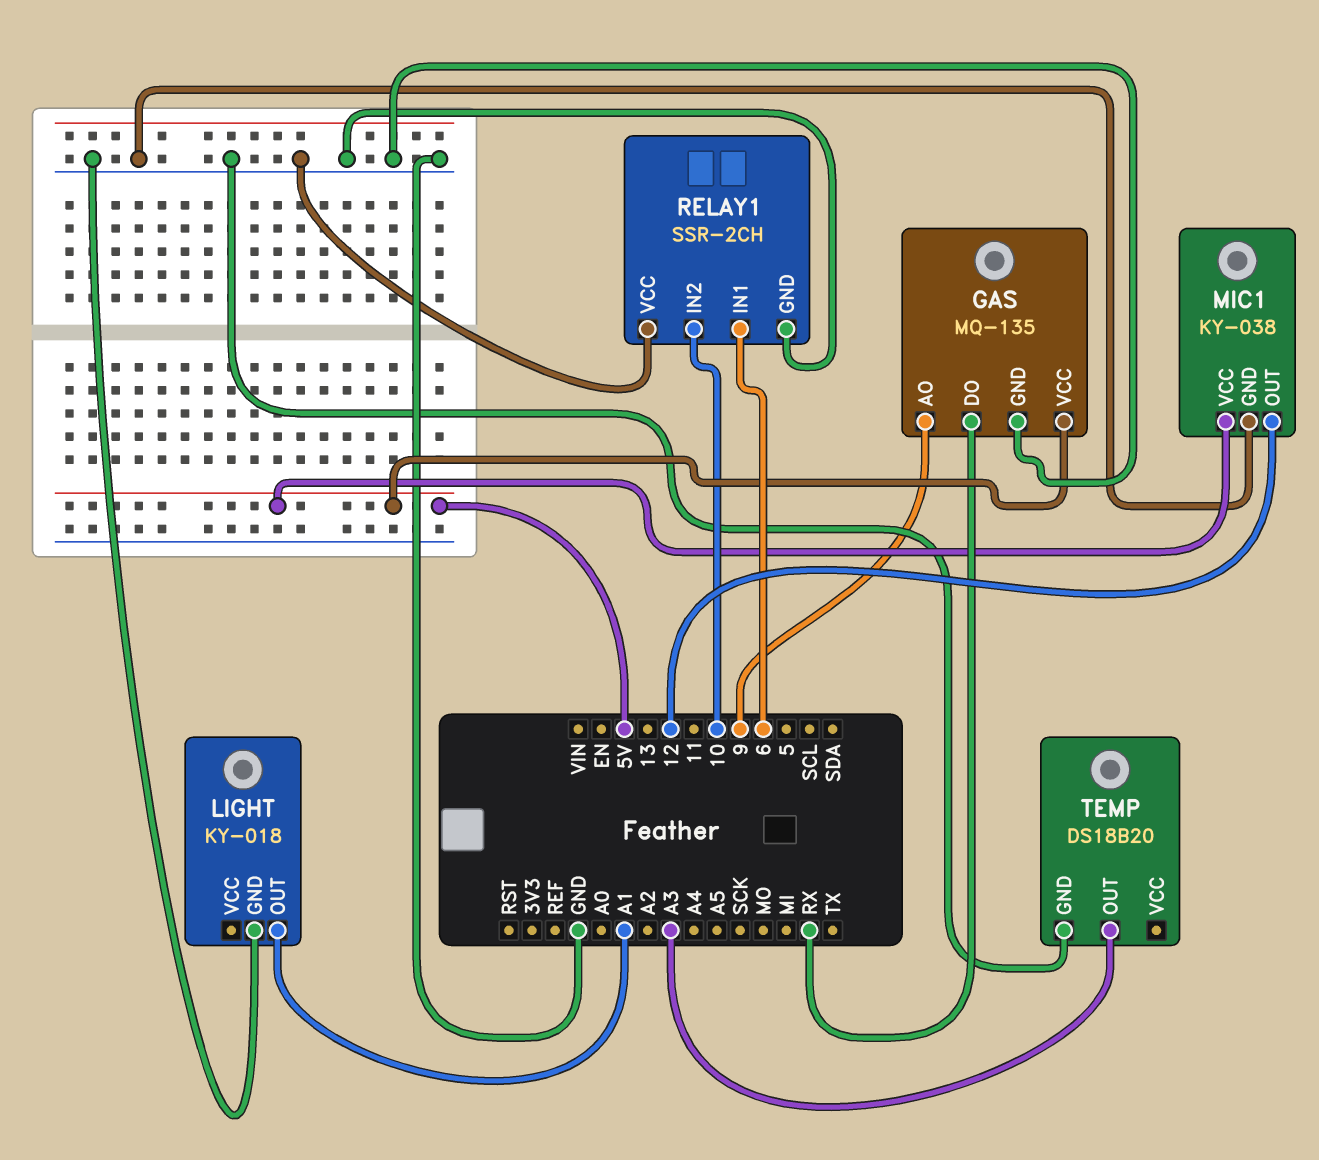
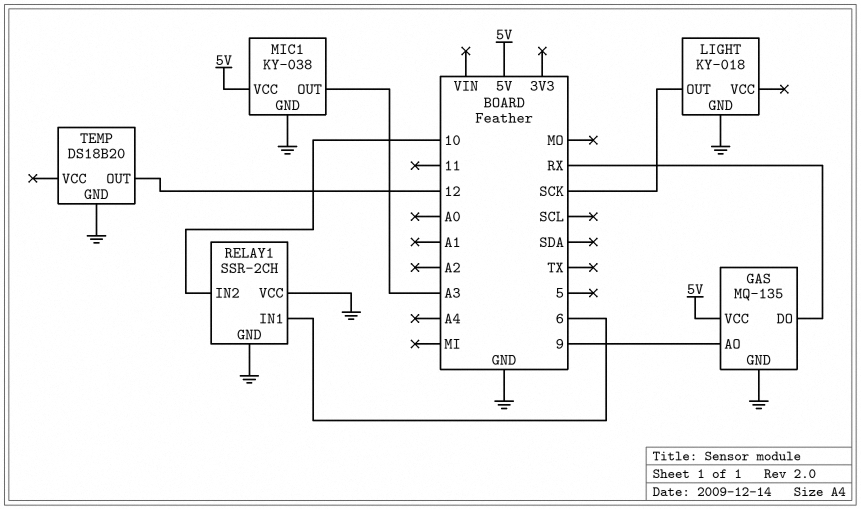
LIGHT pin OUT: A1 -> SCK
MIC1 pin OUT: 12 -> A3
TEMP pin OUT: A3 -> 12

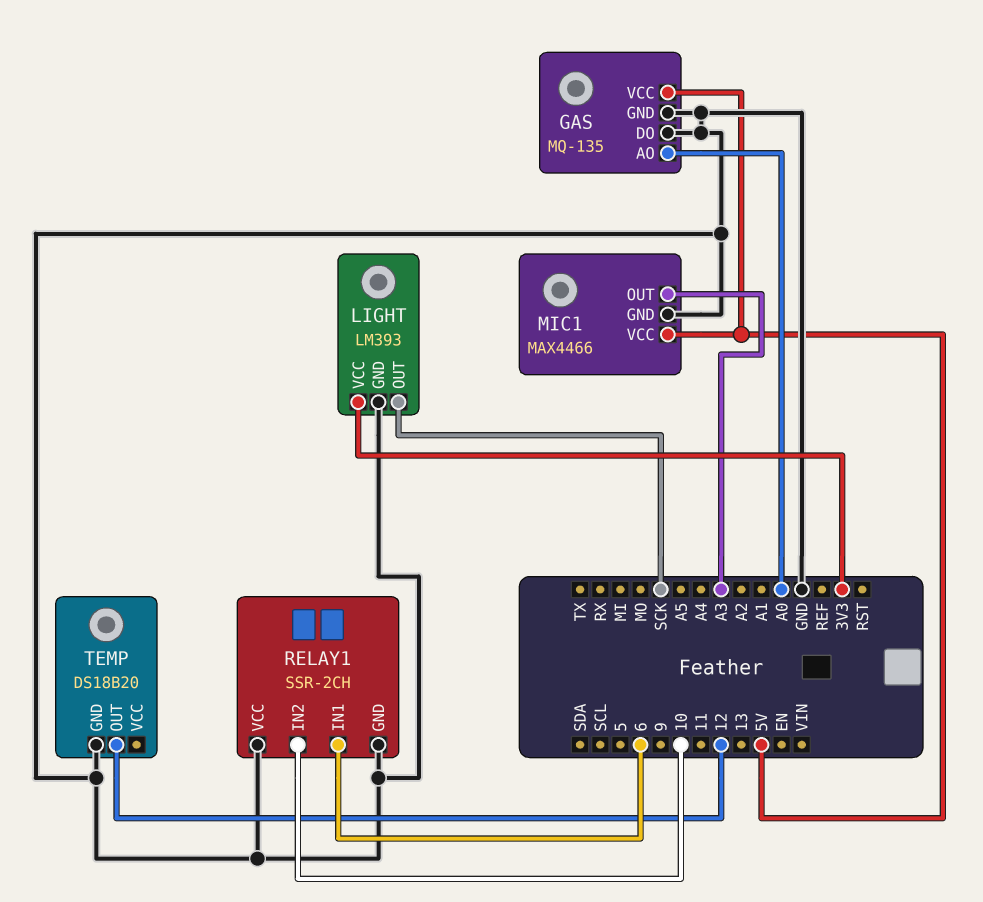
GAS pin AO: 9 -> A0
GAS pin DO: RX -> GND
LIGHT: KY-018 -> LM393
LIGHT pin VCC: none -> 3V3
MIC1: KY-038 -> MAX4466

